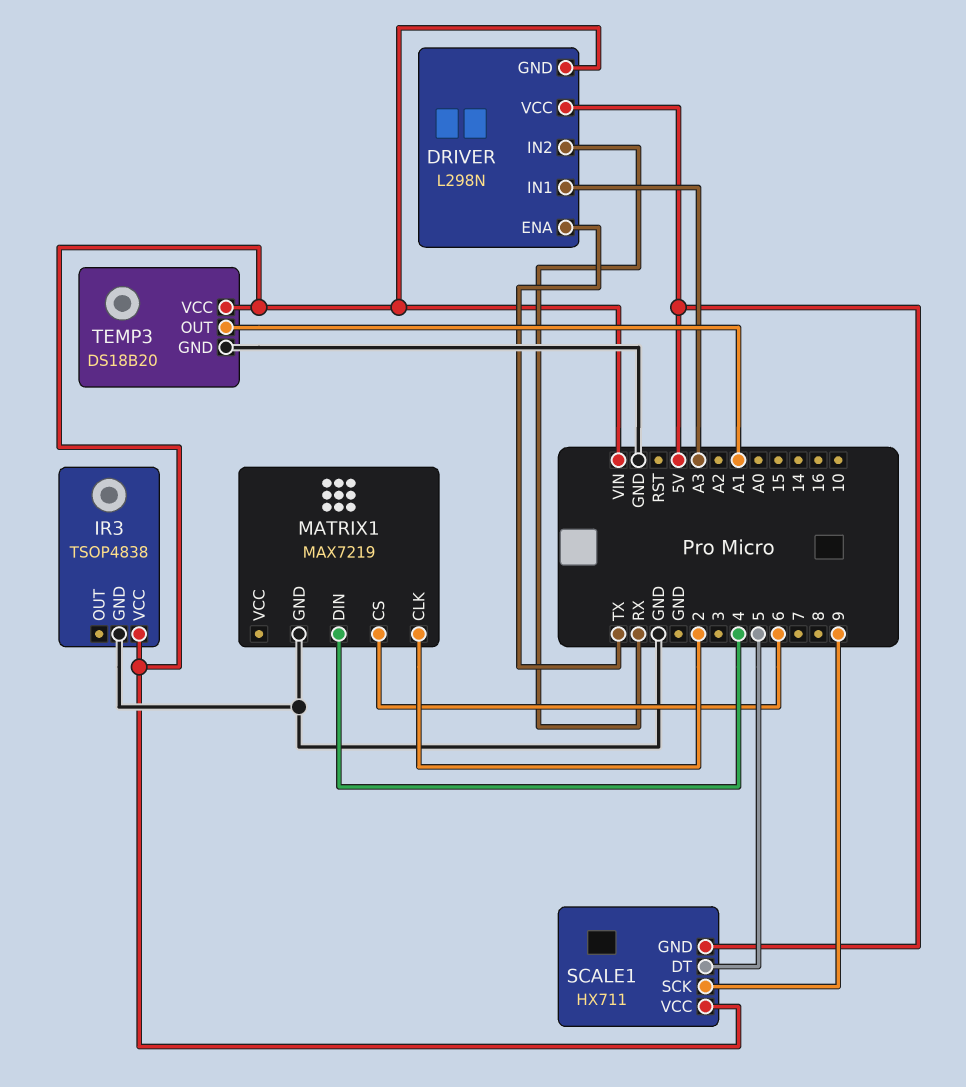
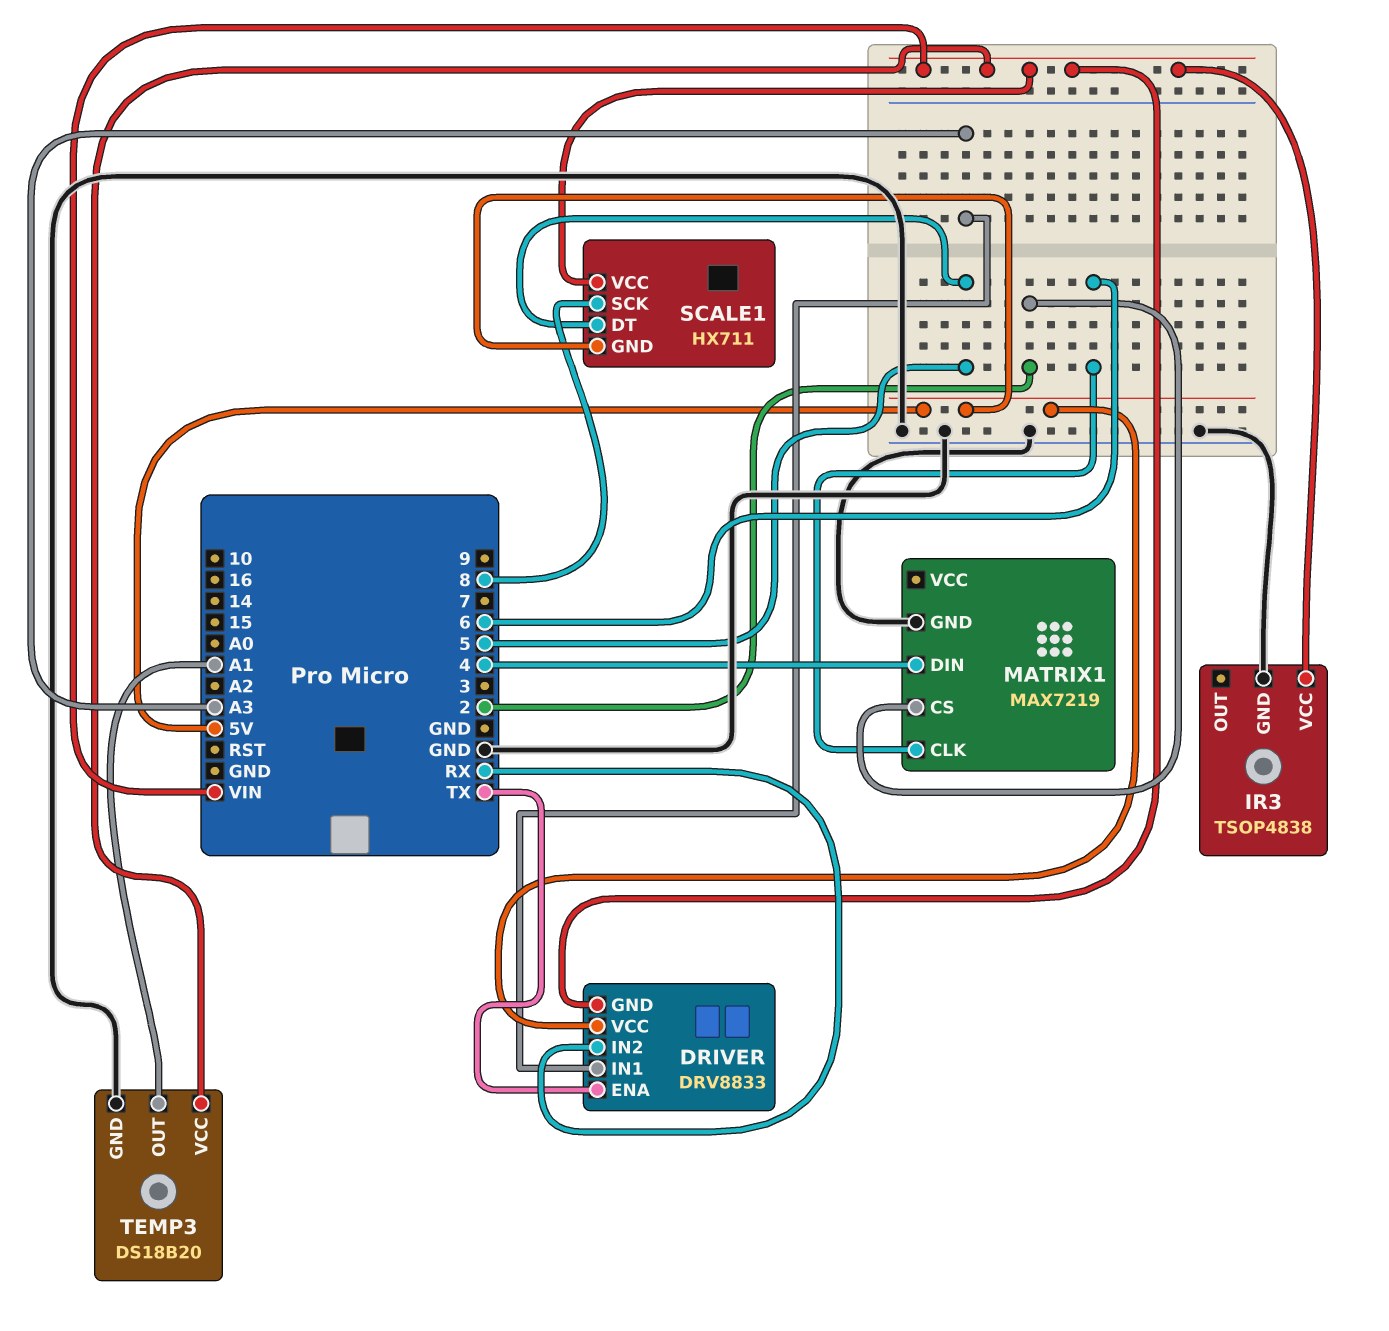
DRIVER: L298N -> DRV8833
MATRIX1 pin CLK: 2 -> 6
MATRIX1 pin CS: 6 -> 2
SCALE1 pin SCK: 9 -> 8

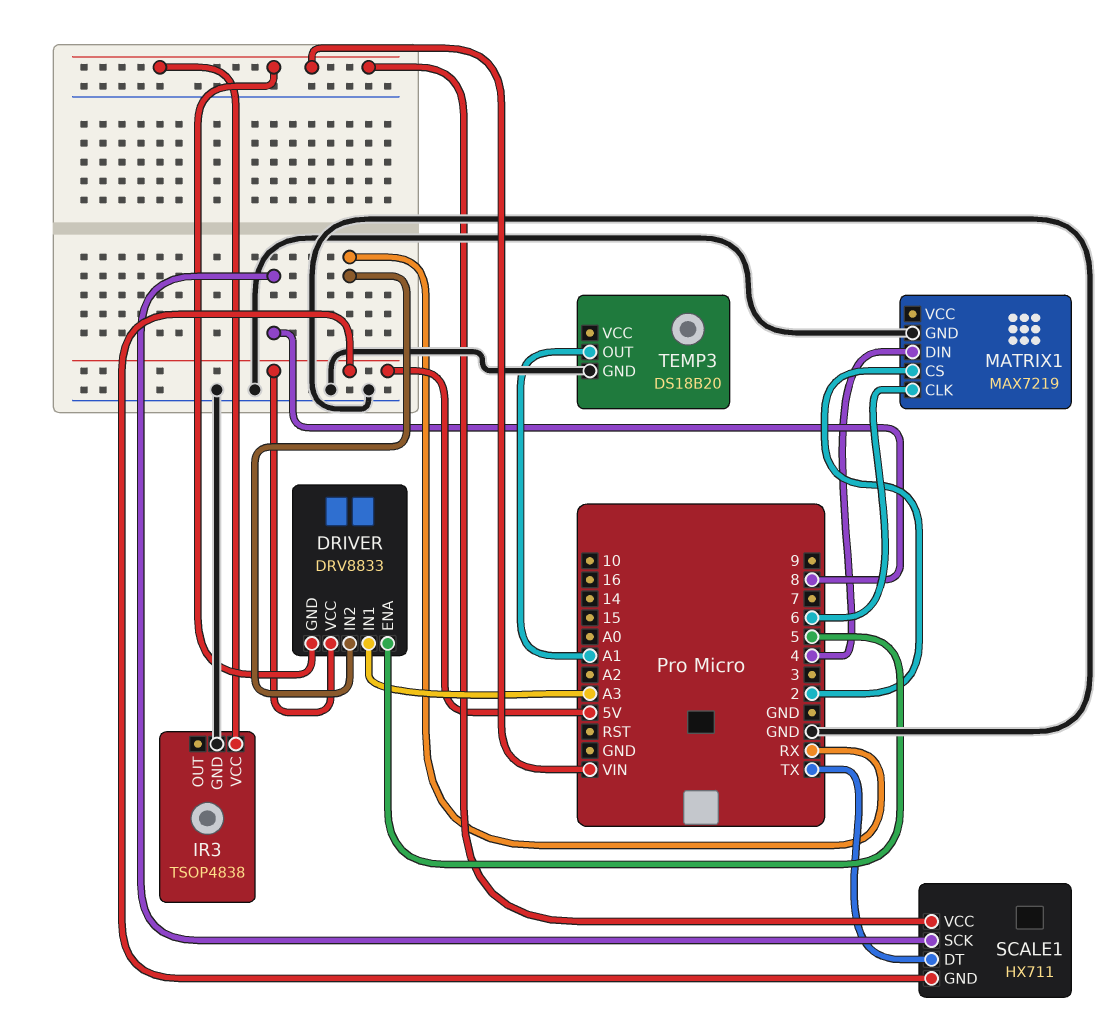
DRIVER pin ENA: TX -> 5
SCALE1 pin DT: 5 -> TX
TEMP3 pin VCC: VIN -> none

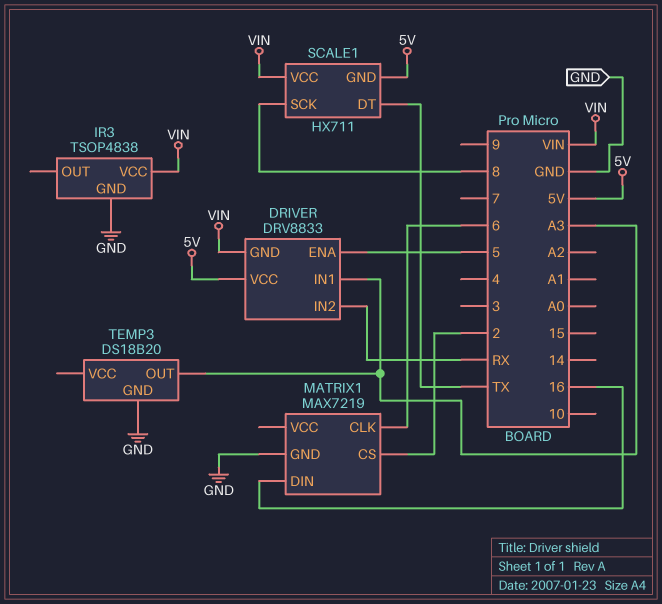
MATRIX1 pin DIN: 4 -> 16
TEMP3 pin OUT: A1 -> A3

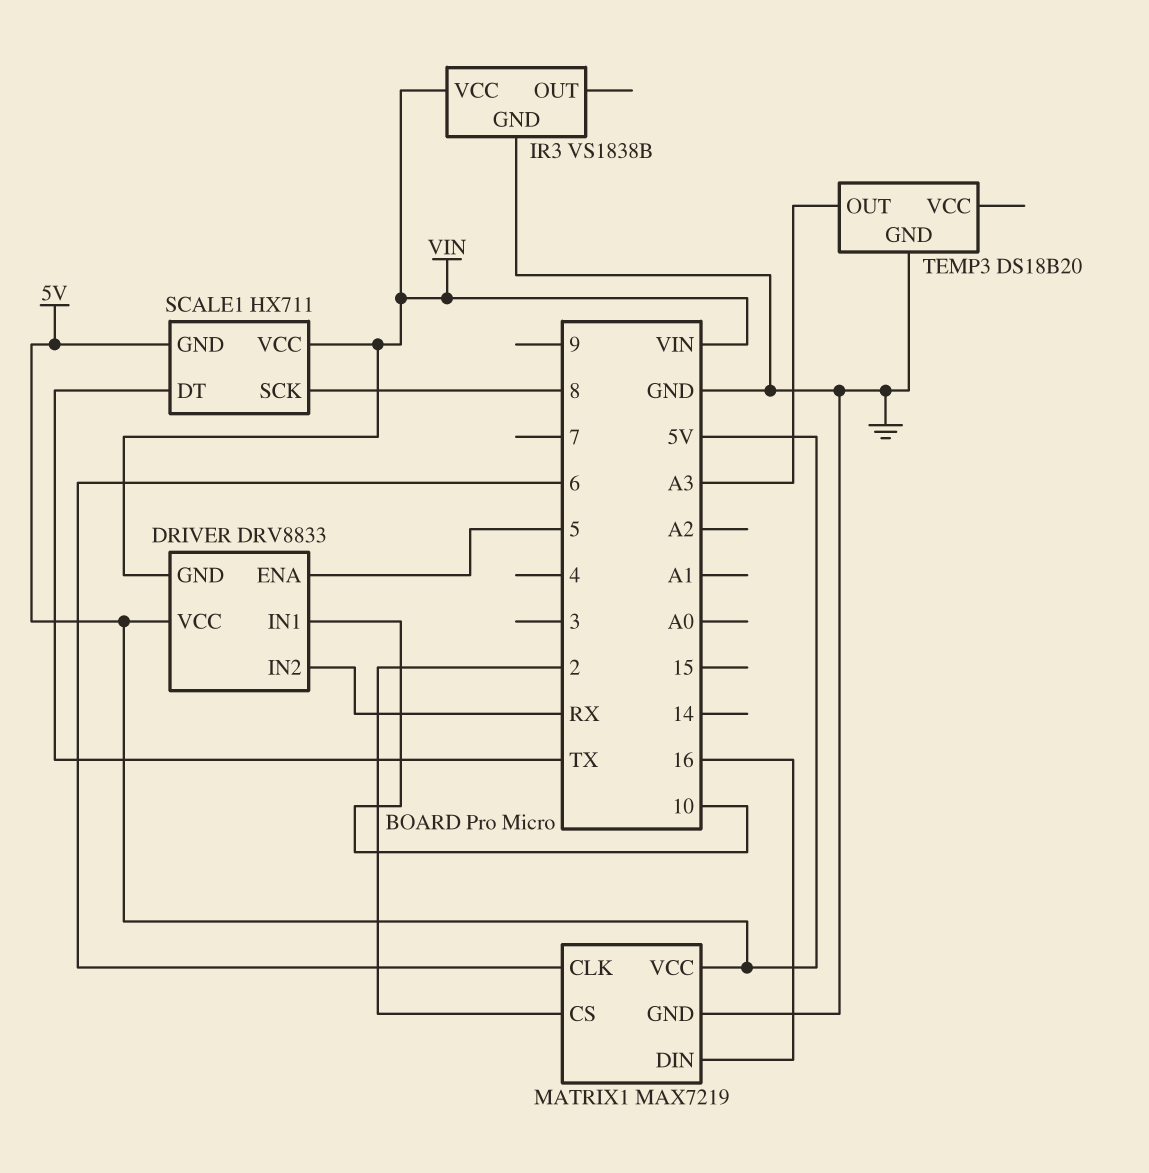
DRIVER pin IN1: A3 -> 10
IR3: TSOP4838 -> VS1838B
MATRIX1 pin VCC: none -> 5V

